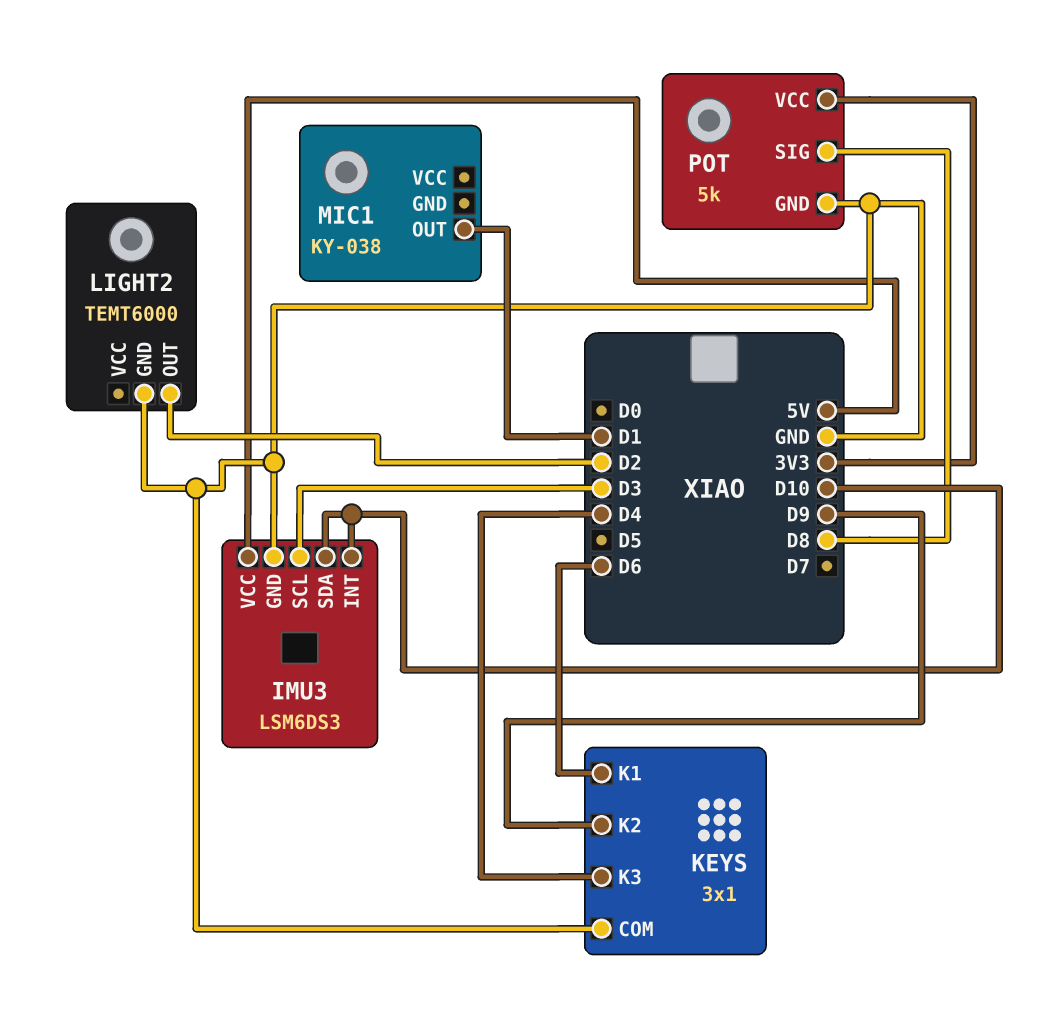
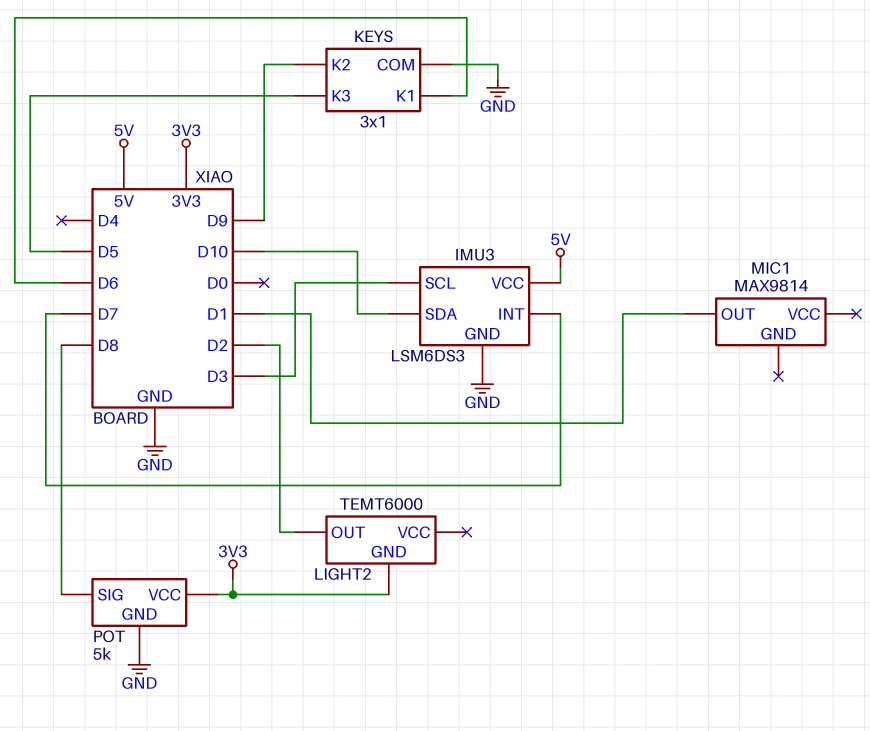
IMU3 pin INT: D10 -> D7
KEYS pin K3: D4 -> D5
LIGHT2 pin GND: GND -> 3V3
MIC1: KY-038 -> MAX9814

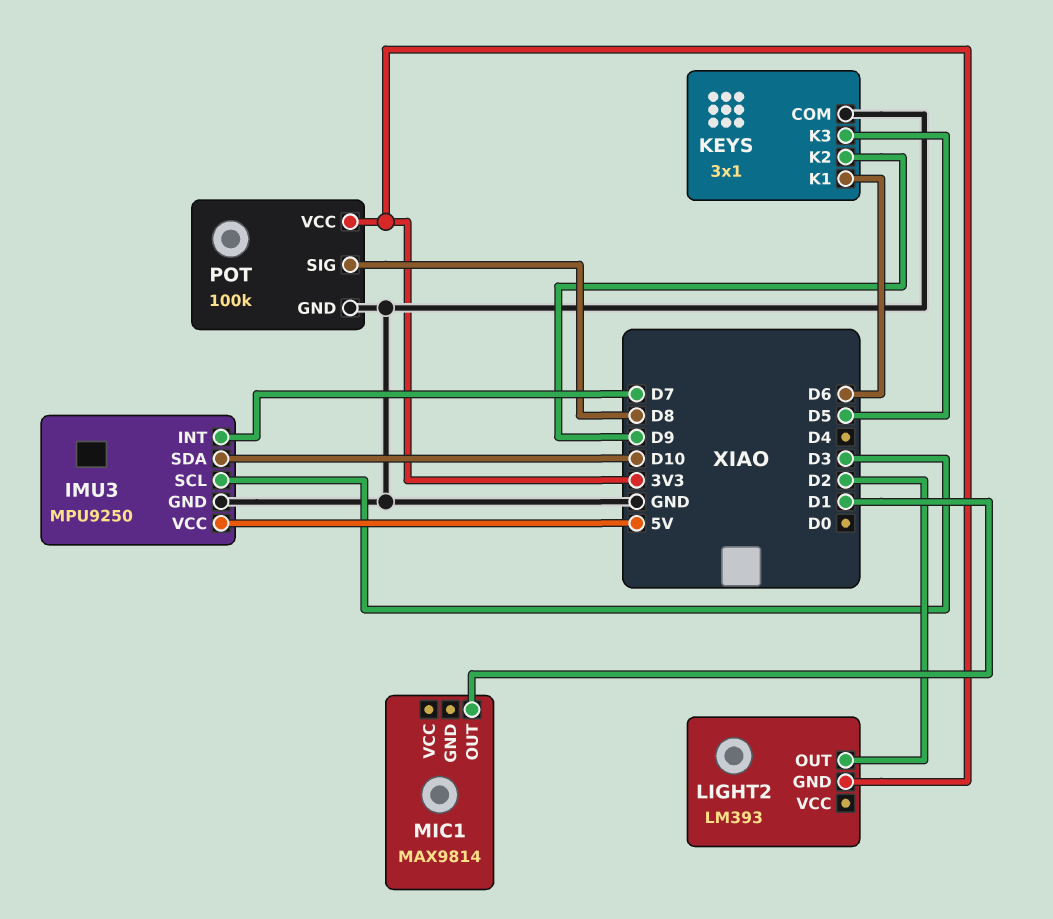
IMU3: LSM6DS3 -> MPU9250
LIGHT2: TEMT6000 -> LM393
POT: 5k -> 100k

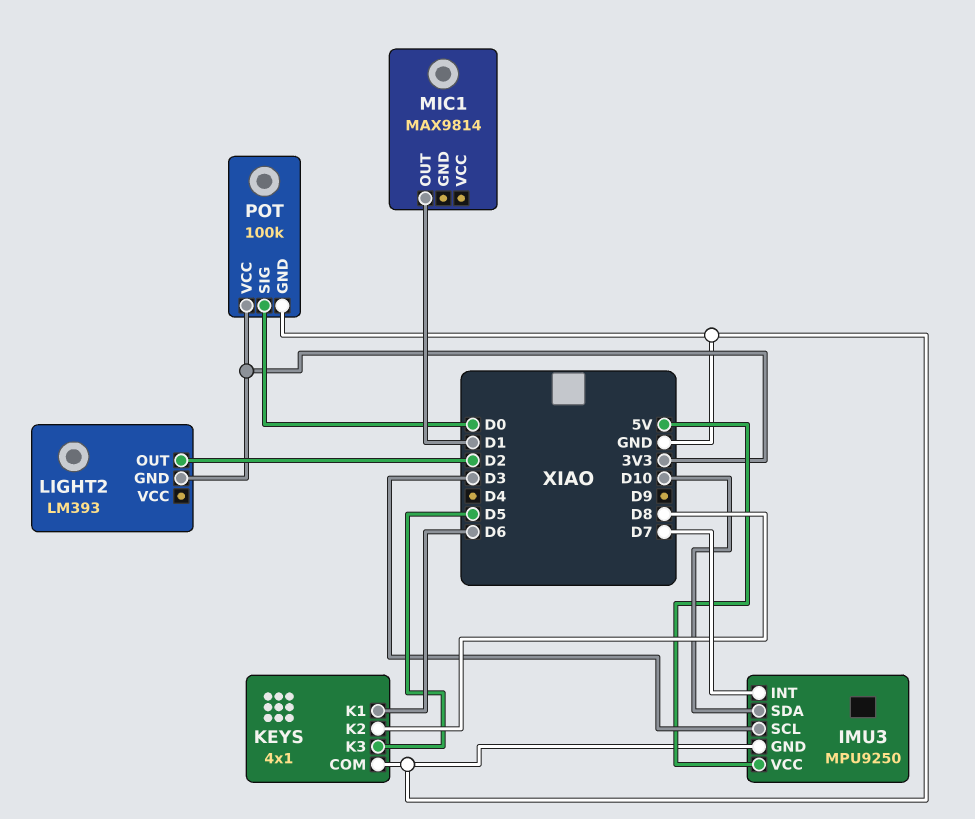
KEYS: 3x1 -> 4x1
KEYS pin K2: D9 -> D8
POT pin SIG: D8 -> D0

